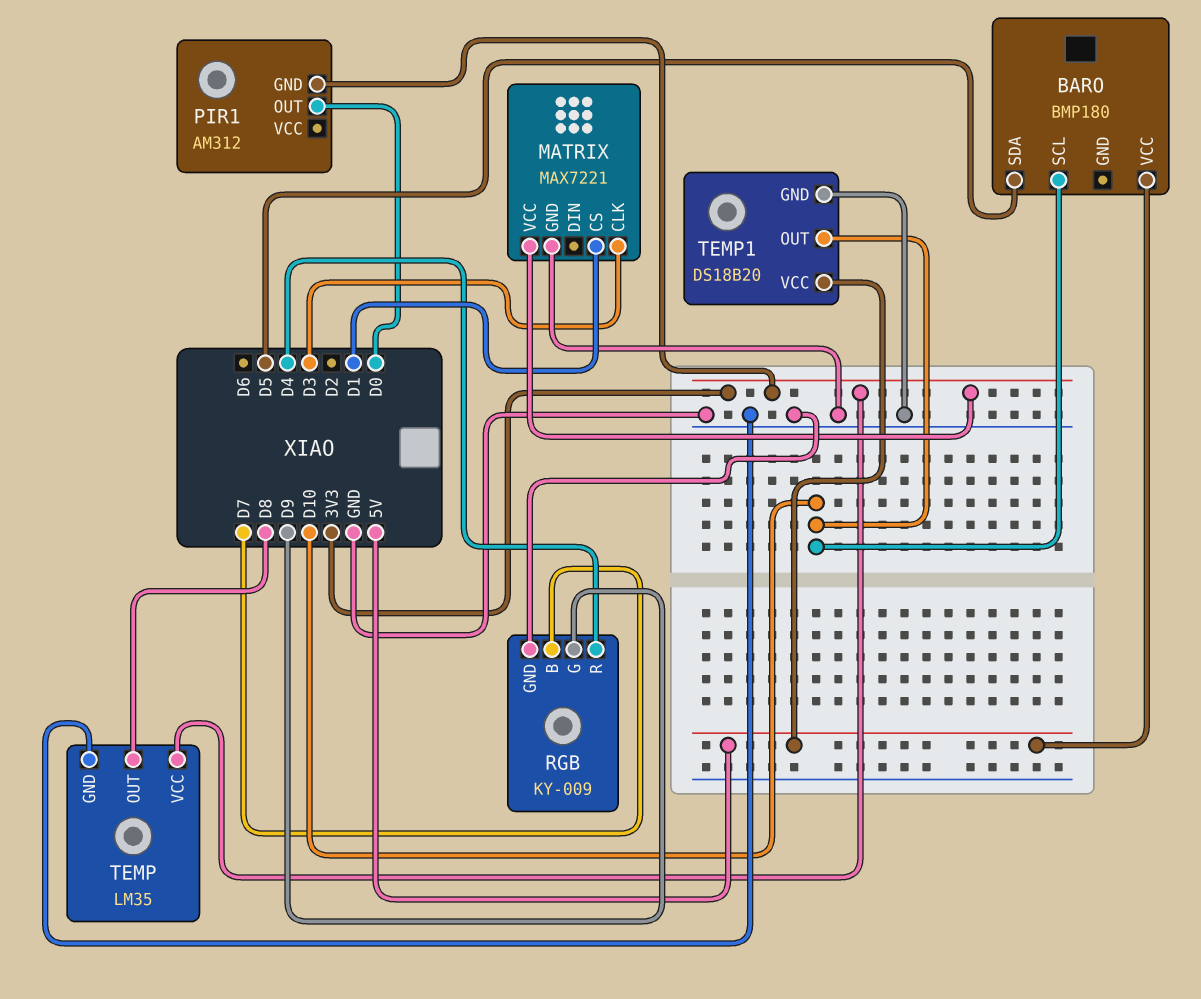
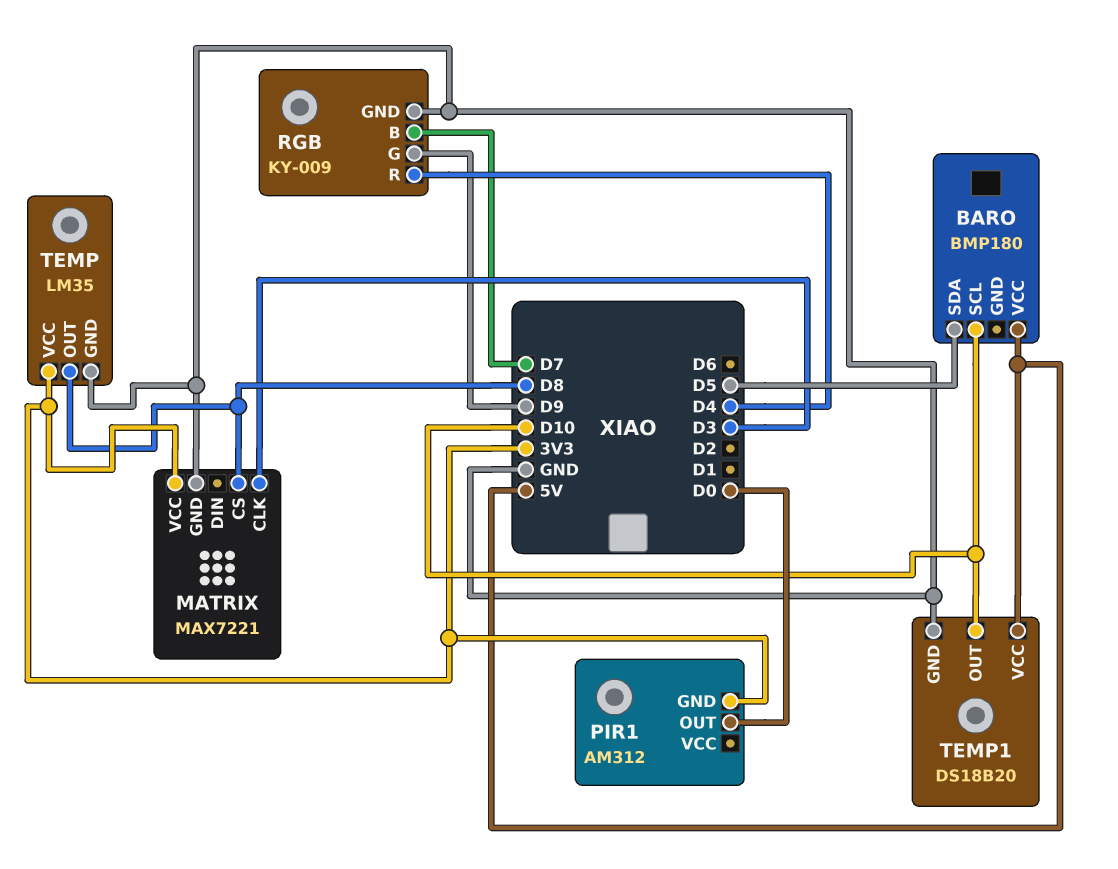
MATRIX pin CS: D1 -> D8

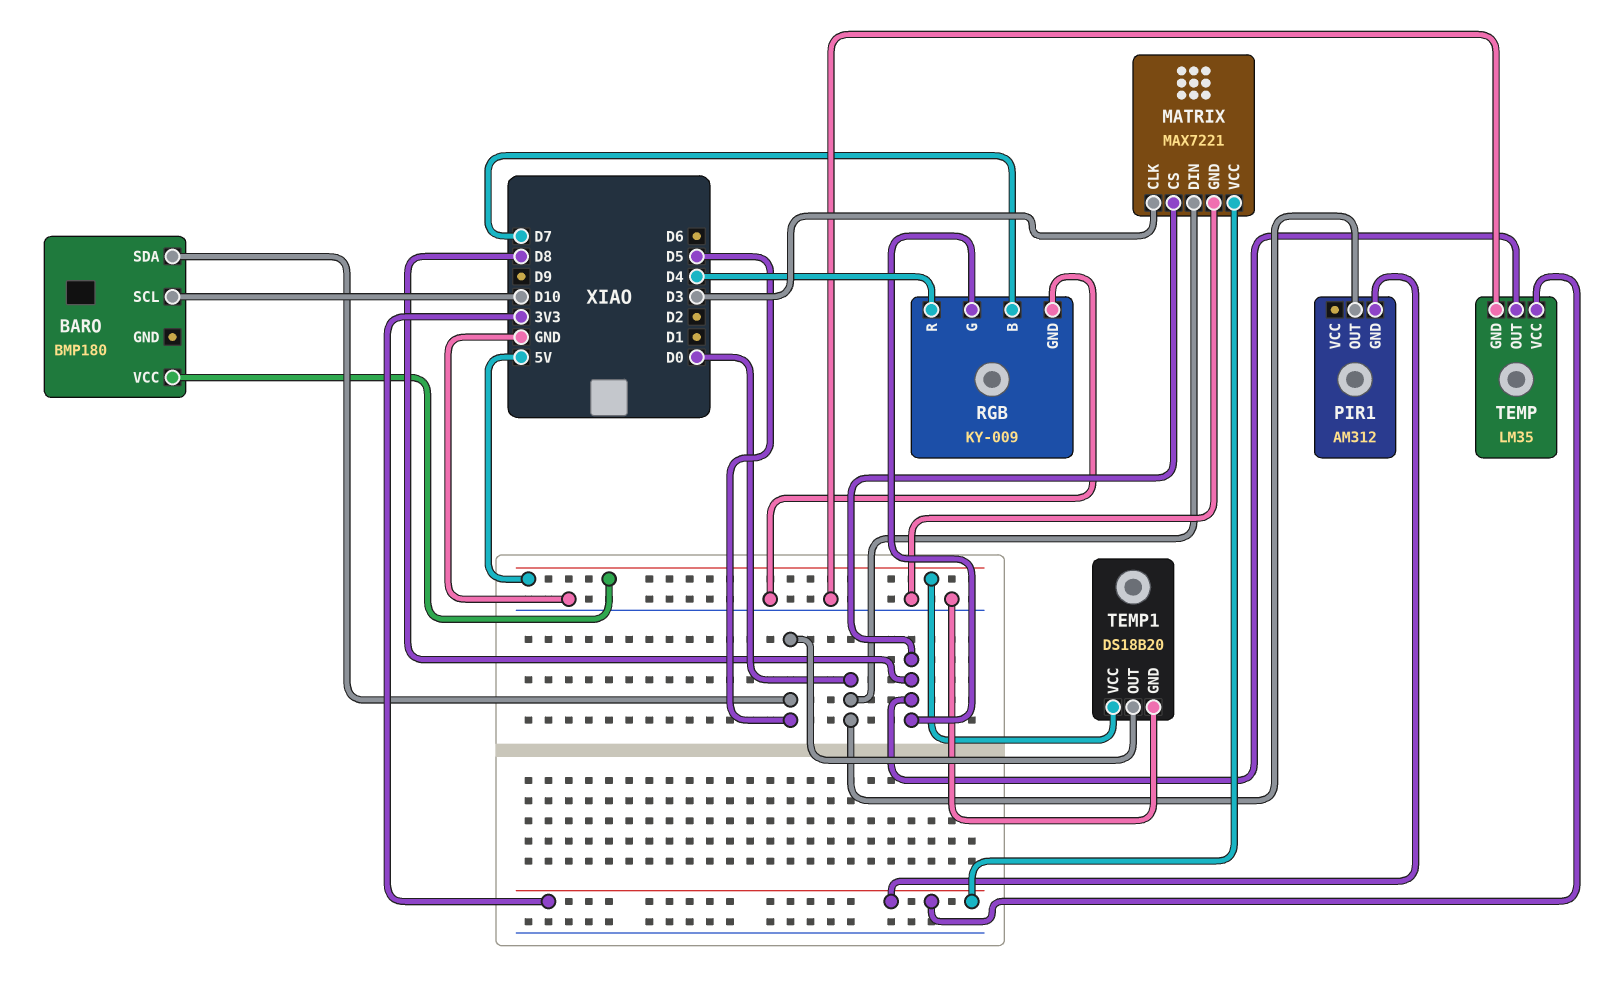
MATRIX pin DIN: none -> D0
RGB pin G: D9 -> D8
TEMP1 pin OUT: D10 -> D5

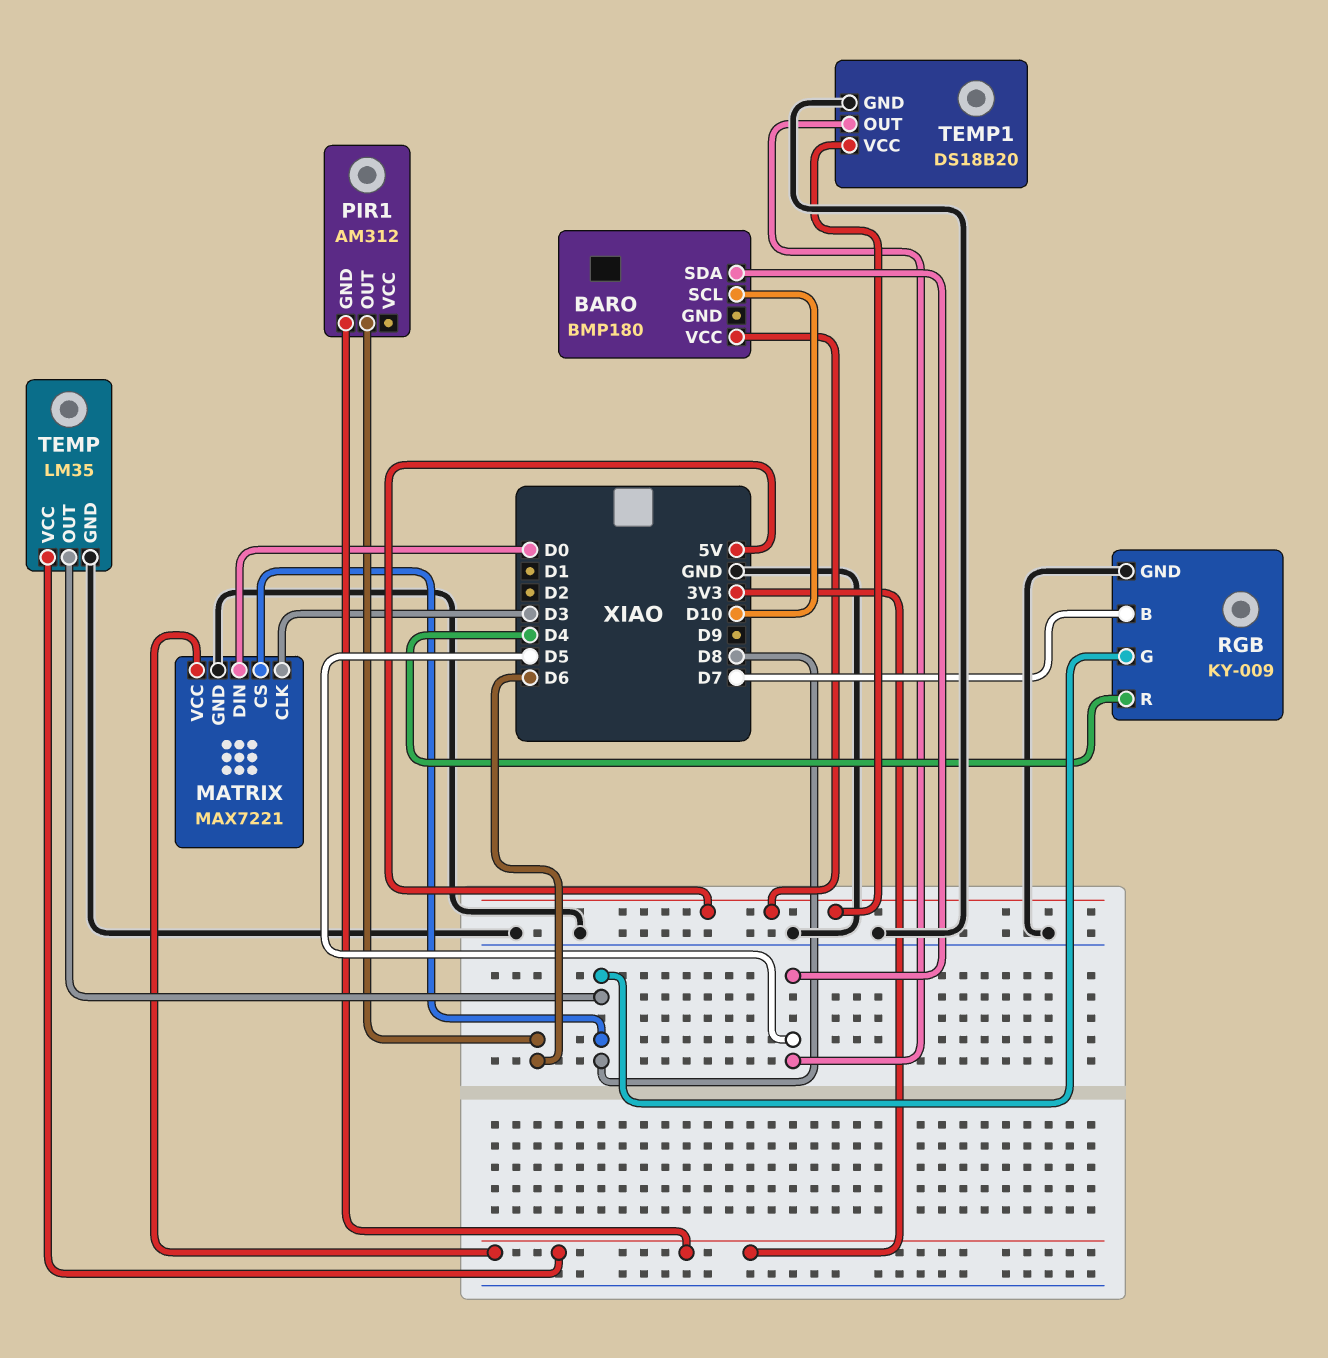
PIR1 pin OUT: D0 -> D6

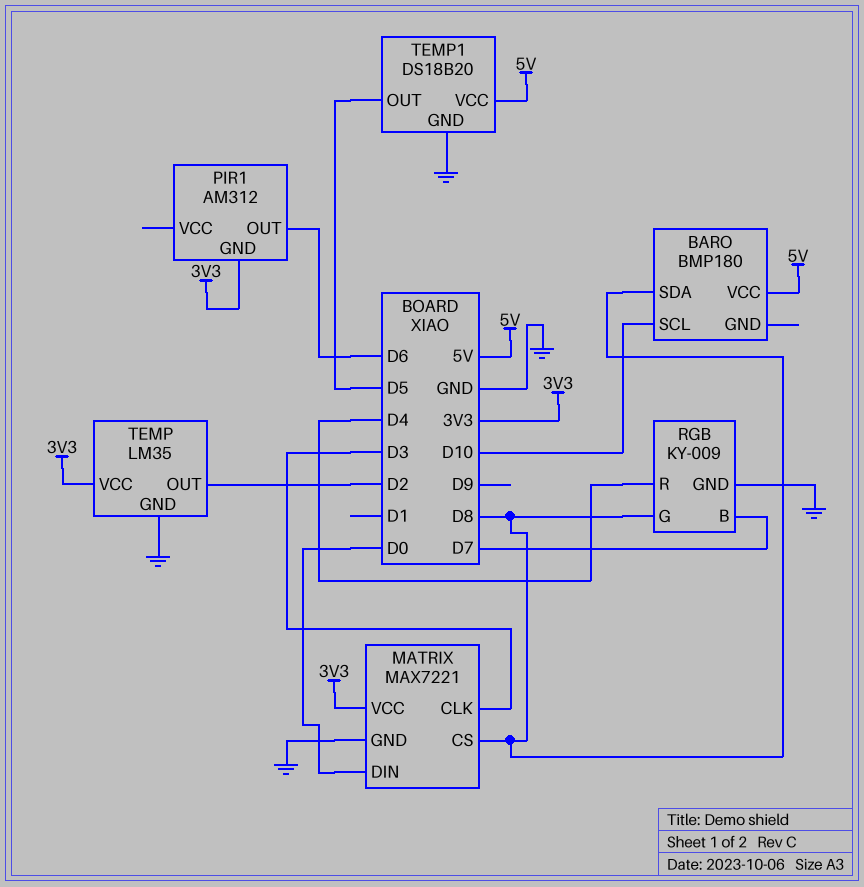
BARO pin SDA: D5 -> D8
TEMP pin OUT: D8 -> D2

